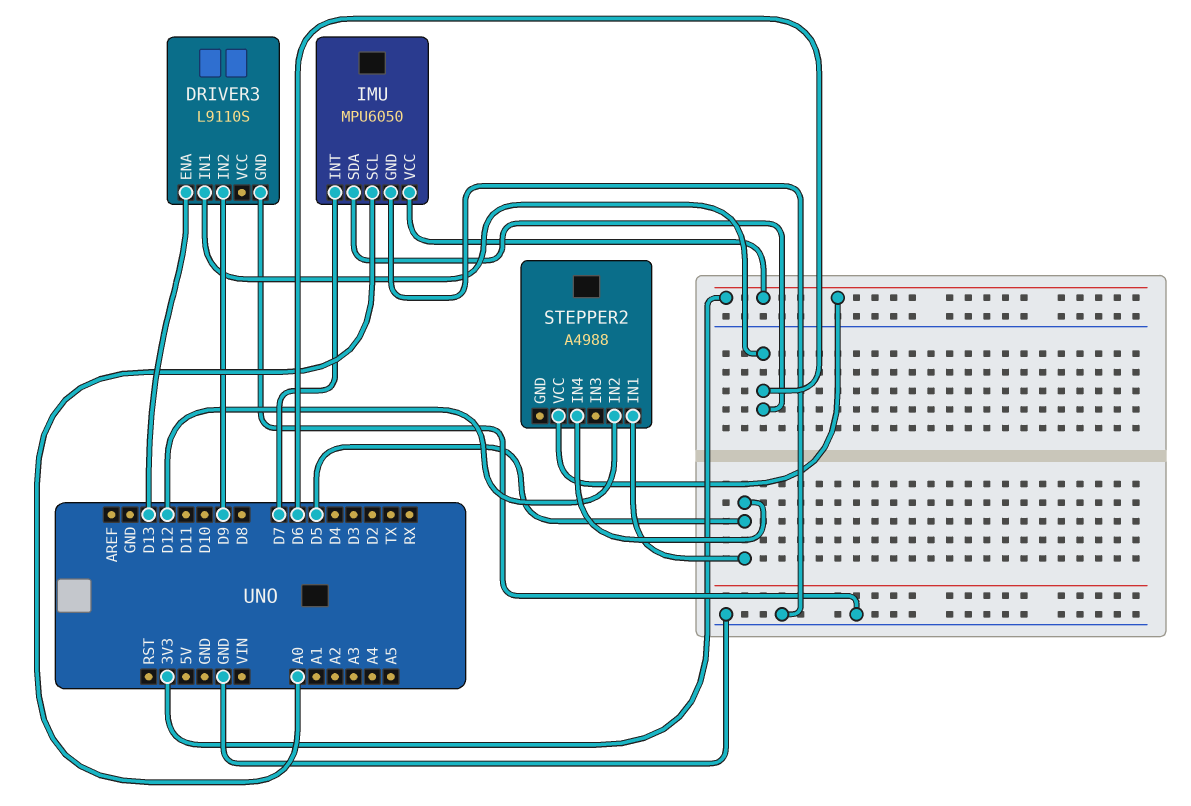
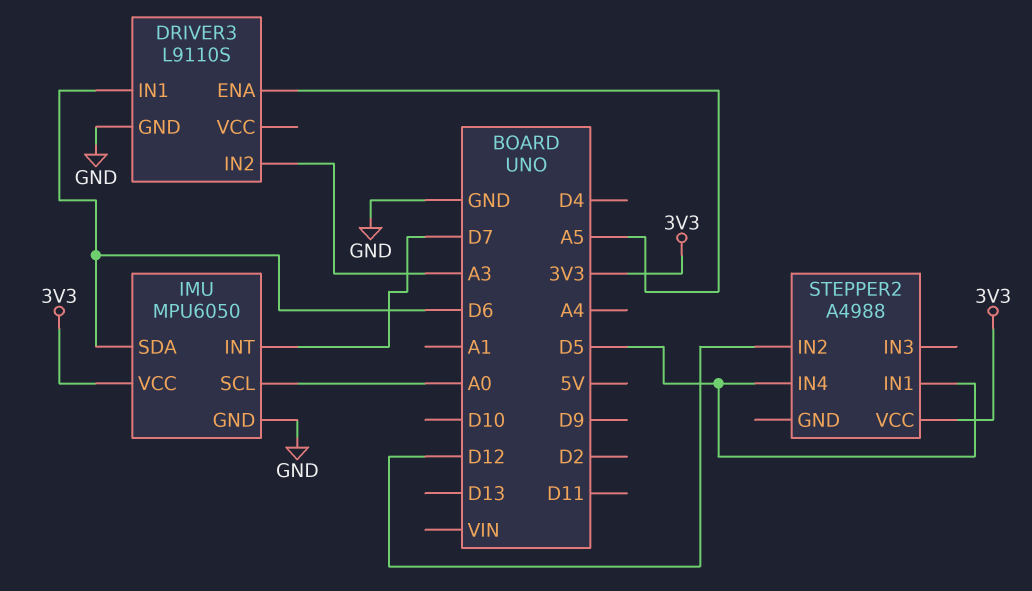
DRIVER3 pin ENA: D13 -> A5
DRIVER3 pin IN2: D9 -> A3

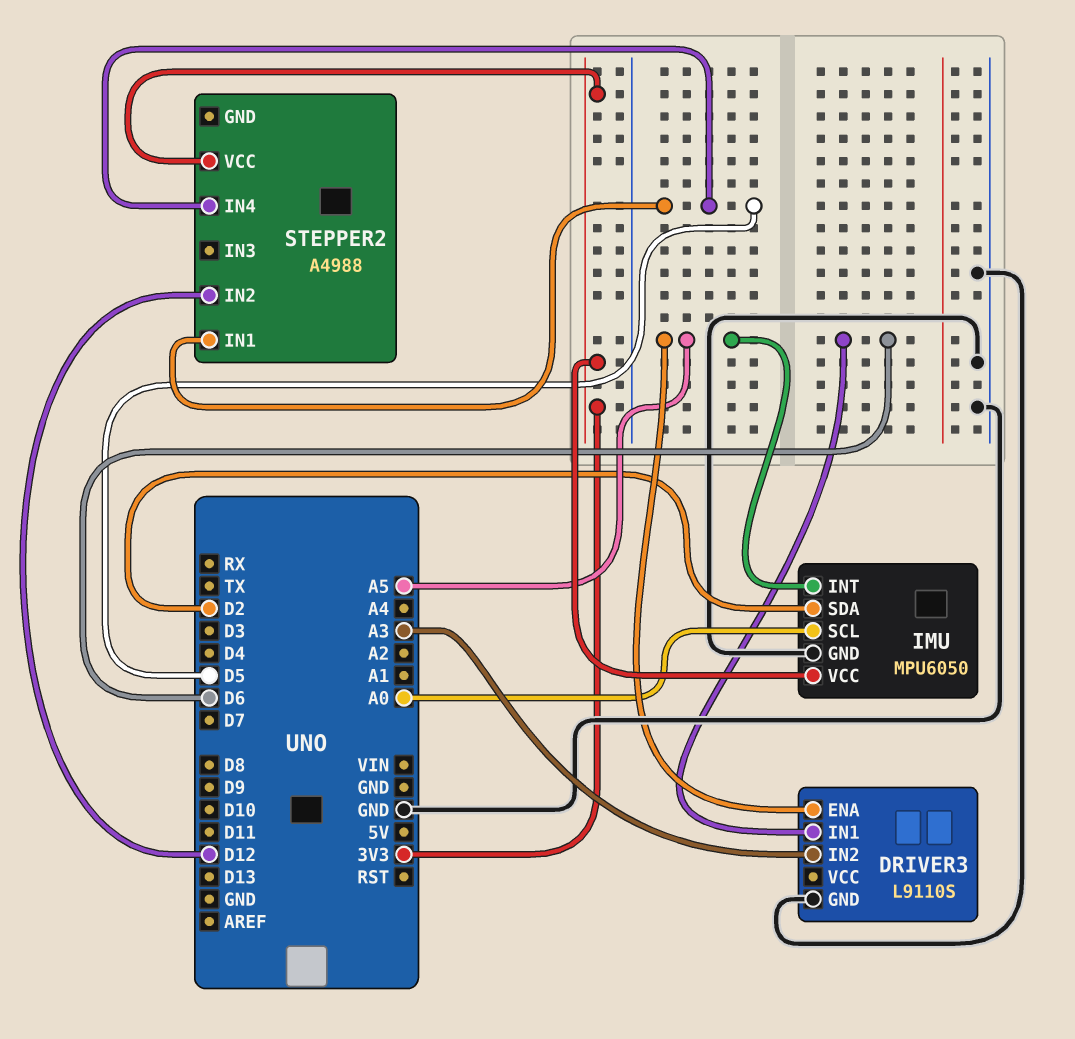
IMU pin INT: D7 -> A5
IMU pin SDA: D6 -> D2

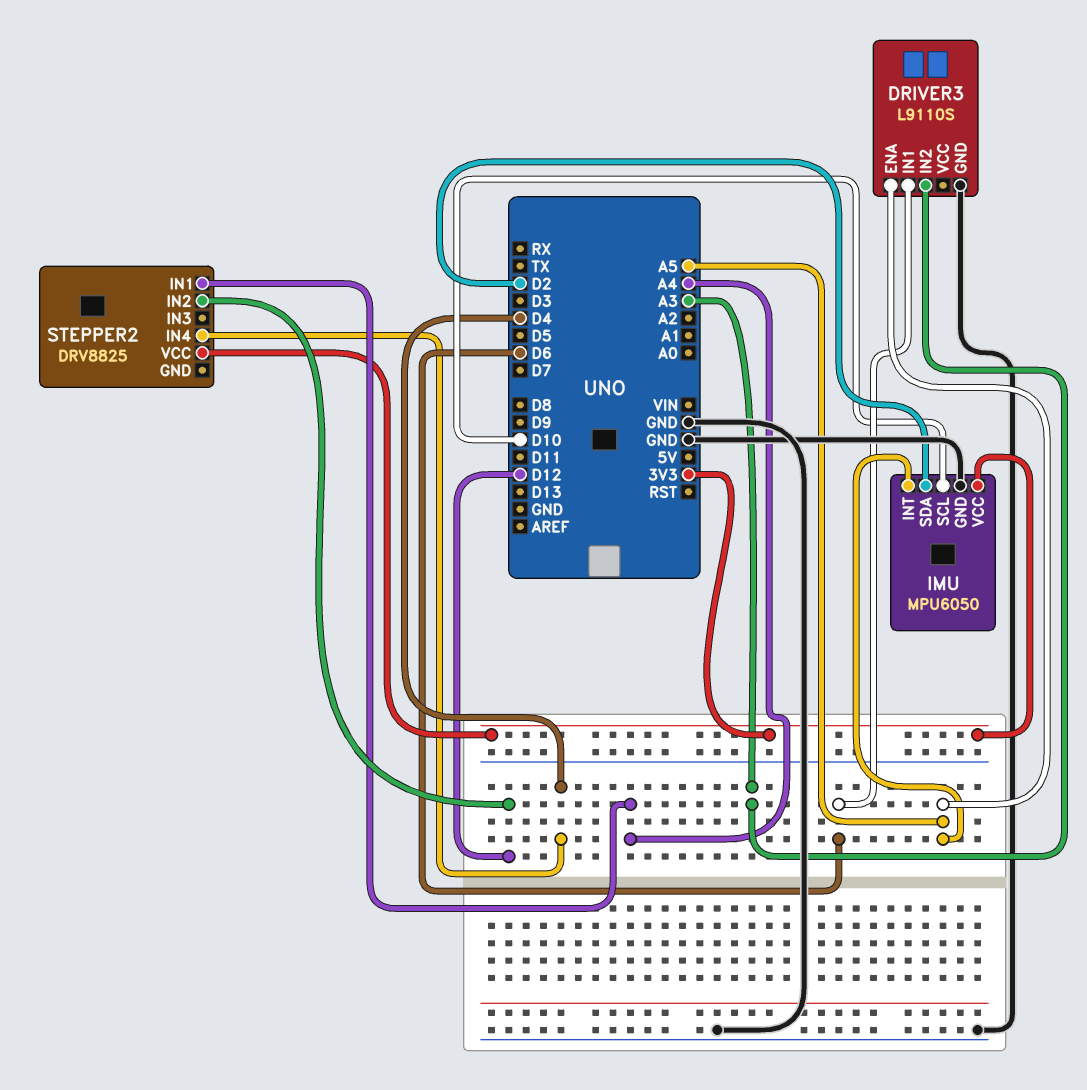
IMU pin SCL: A0 -> D10
STEPPER2: A4988 -> DRV8825
STEPPER2 pin IN1: D5 -> A4
STEPPER2 pin IN4: D5 -> D4

